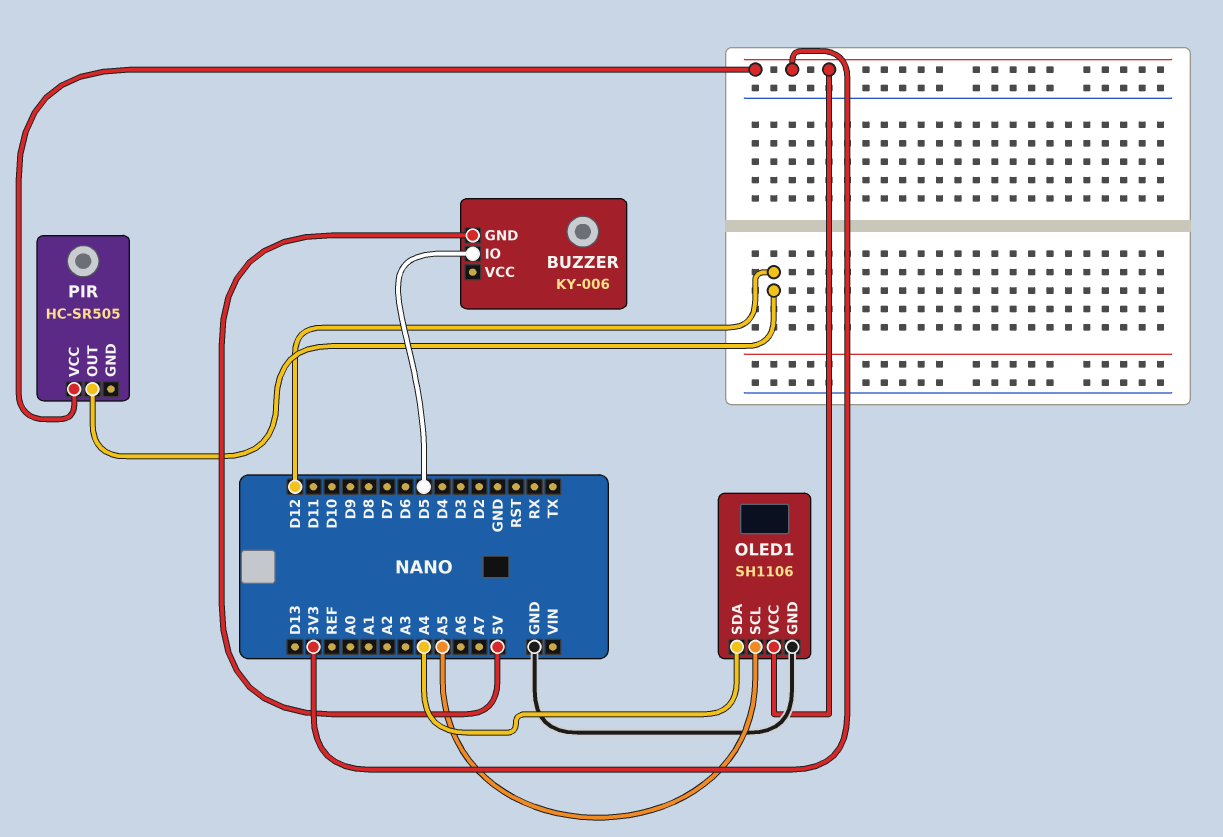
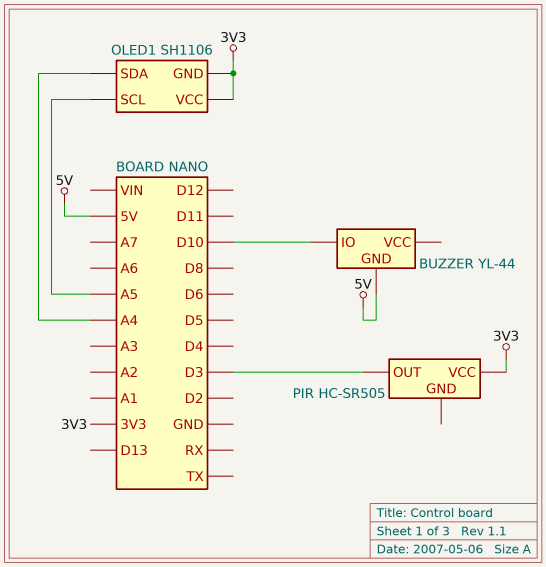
BUZZER: KY-006 -> YL-44
BUZZER pin IO: D5 -> D10
OLED1 pin GND: GND -> 3V3
PIR pin OUT: D12 -> D3

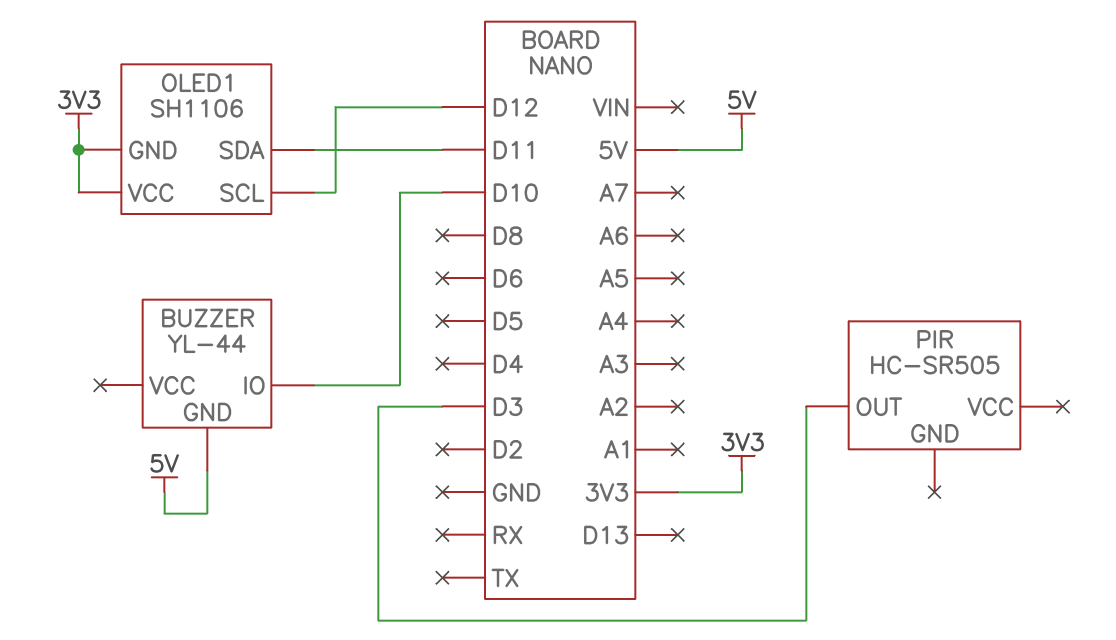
OLED1 pin SCL: A5 -> D12
OLED1 pin SDA: A4 -> D11
PIR pin VCC: 3V3 -> none

